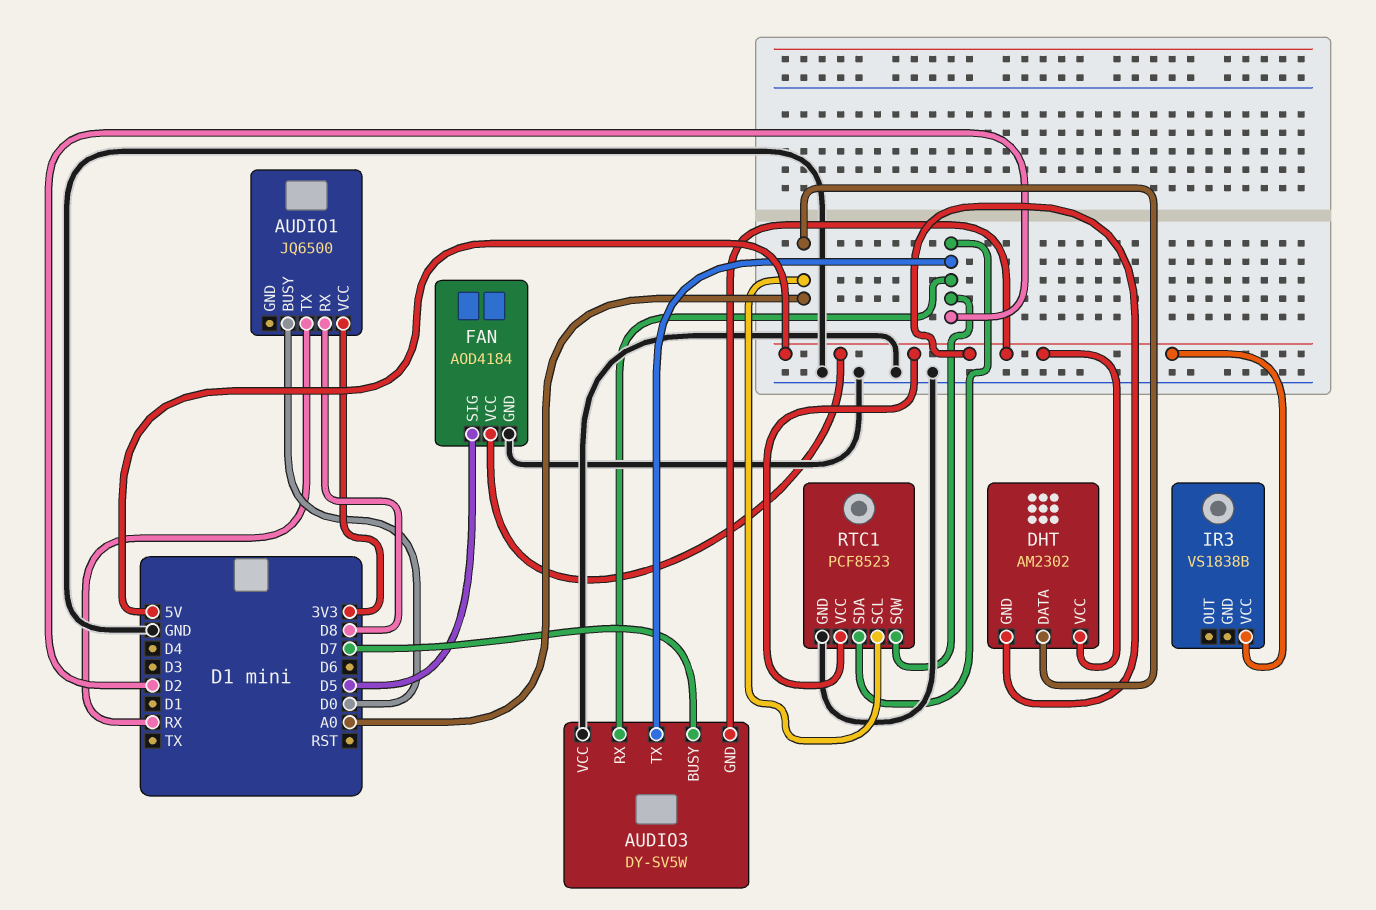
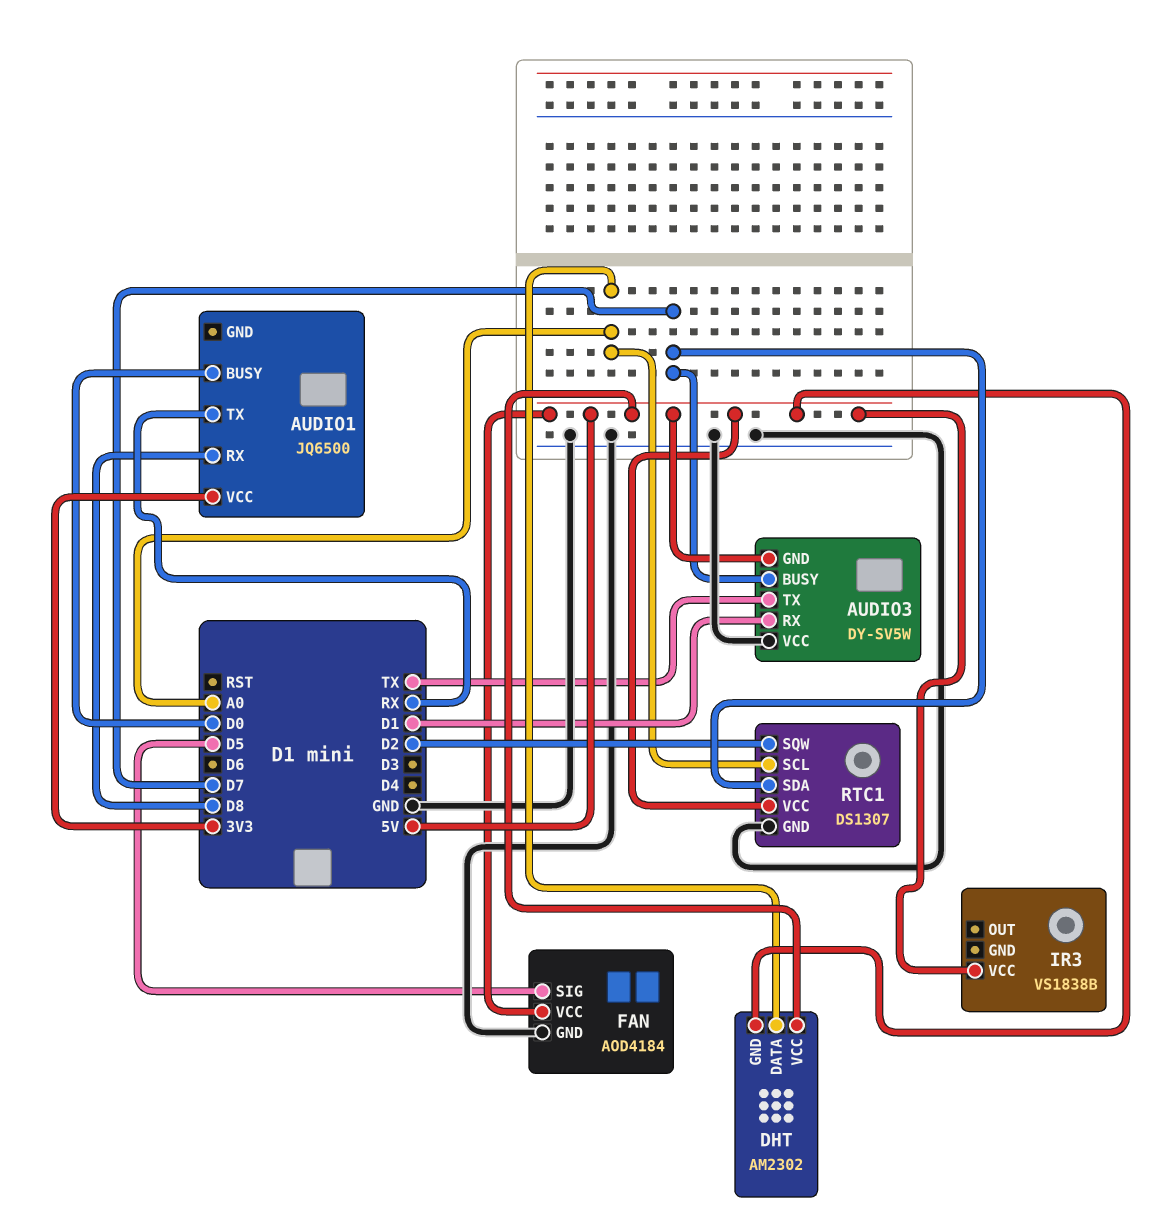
AUDIO3 pin RX: D2 -> D1
AUDIO3 pin TX: D2 -> TX
RTC1: PCF8523 -> DS1307
RTC1 pin SDA: D2 -> D7

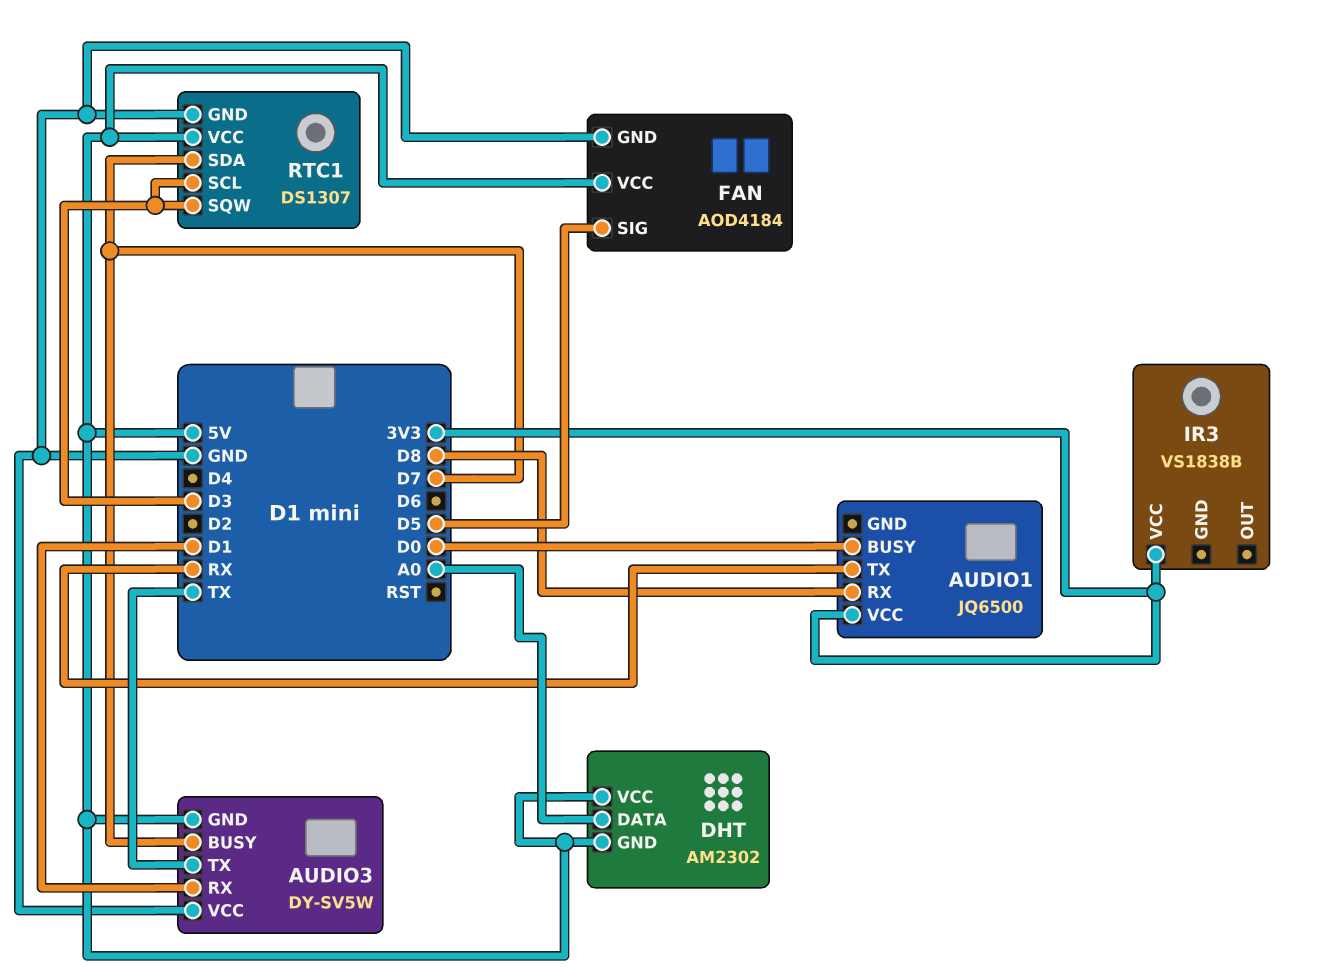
IR3 pin VCC: 5V -> 3V3
RTC1 pin SCL: A0 -> D3
RTC1 pin SQW: D2 -> D3

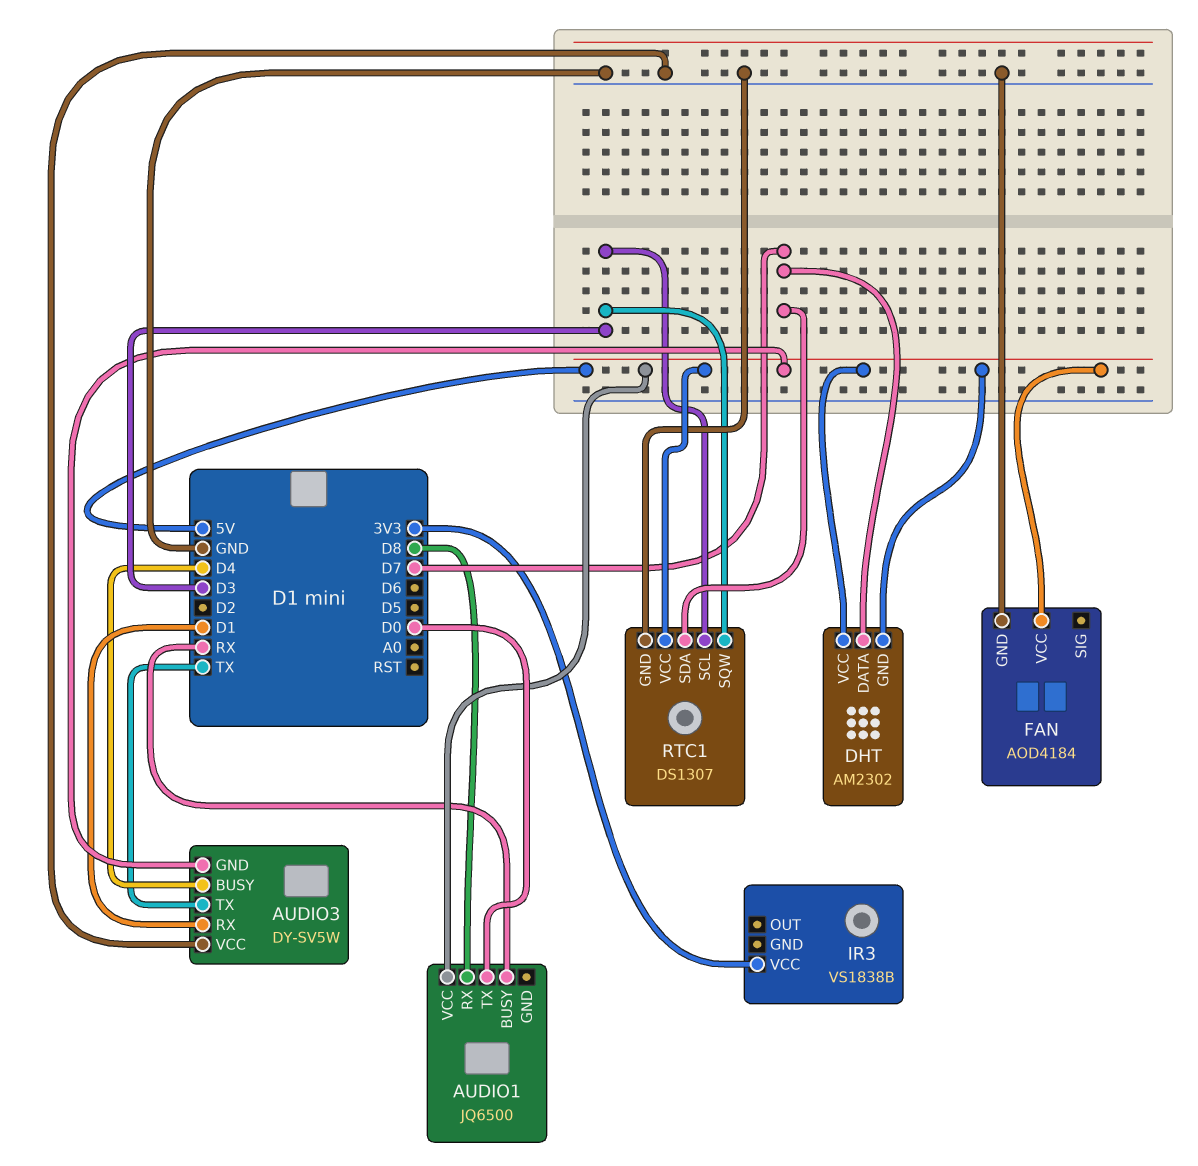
AUDIO1 pin BUSY: D0 -> RX
AUDIO1 pin TX: RX -> D0
AUDIO1 pin VCC: 3V3 -> 5V
AUDIO3 pin BUSY: D7 -> D4
DHT pin DATA: A0 -> D7
FAN pin SIG: D5 -> none

